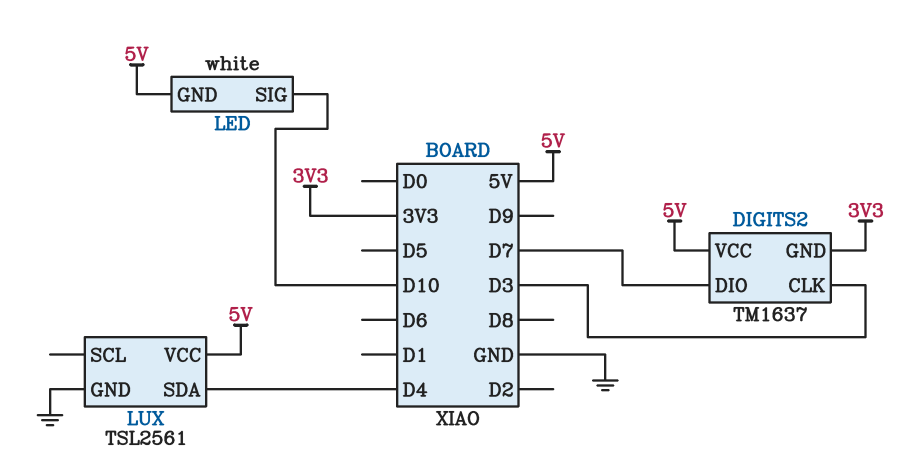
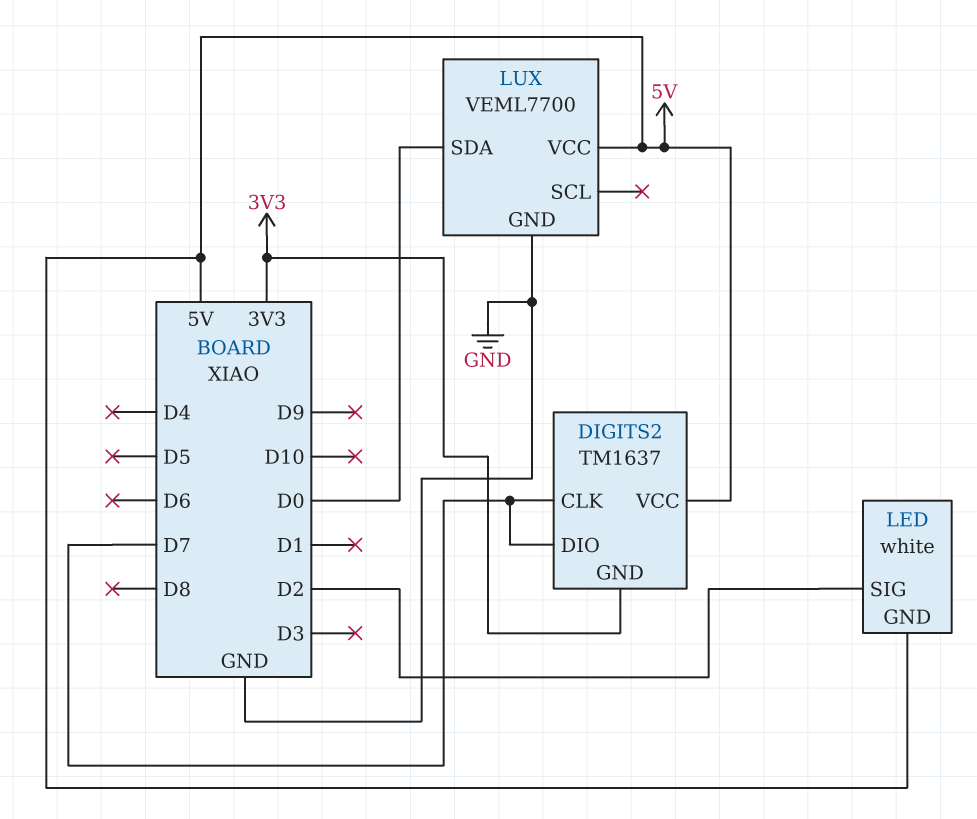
DIGITS2 pin CLK: D3 -> D7
LED pin SIG: D10 -> D2
LUX: TSL2561 -> VEML7700
LUX pin SDA: D4 -> D0

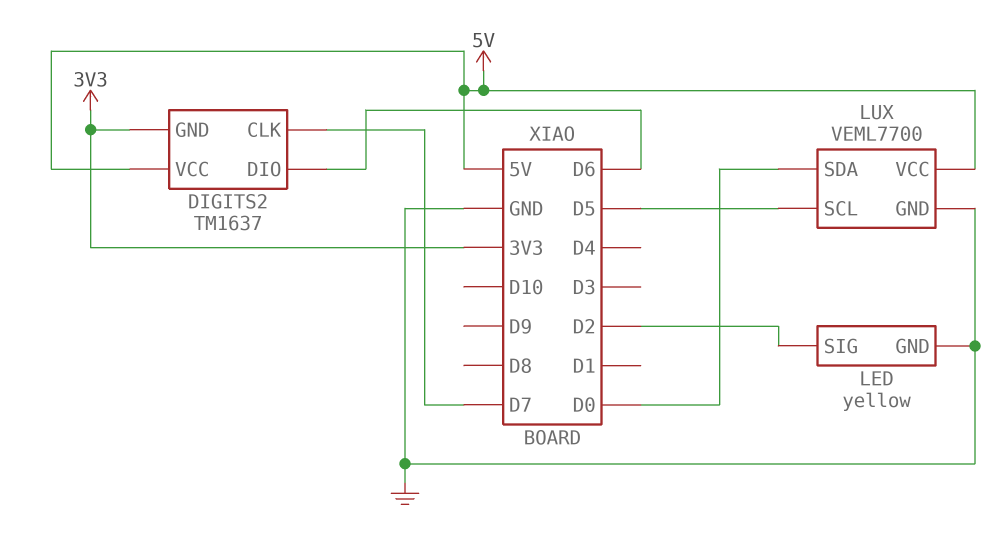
DIGITS2 pin DIO: D7 -> D6
LED: white -> yellow
LED pin GND: 5V -> GND
LUX pin SCL: none -> D5

